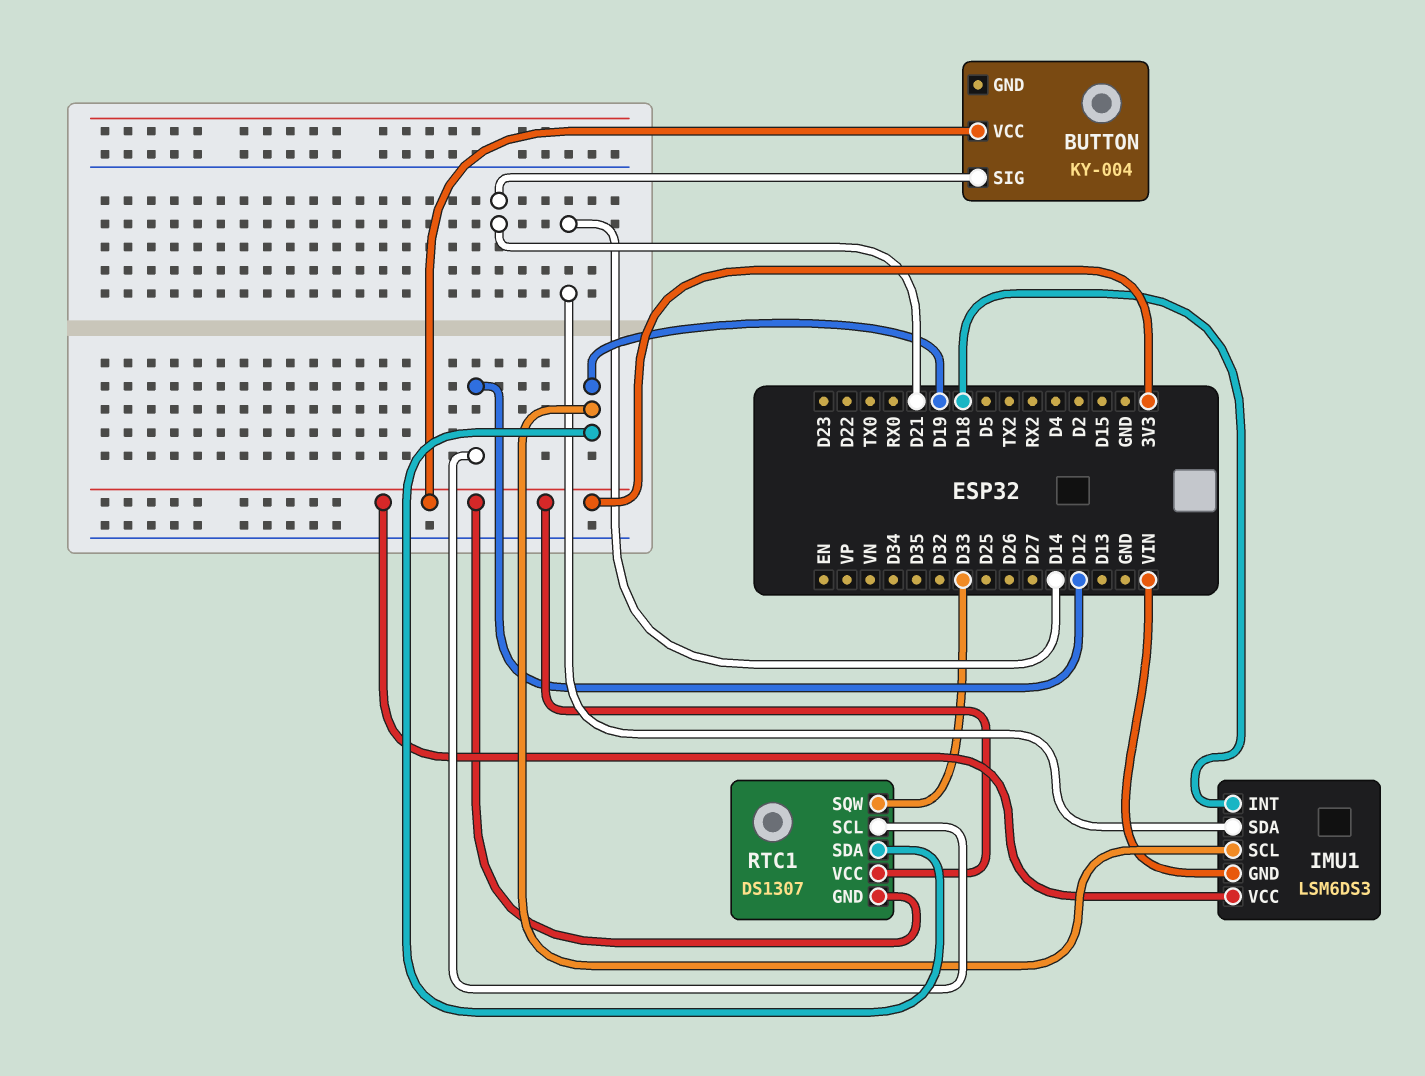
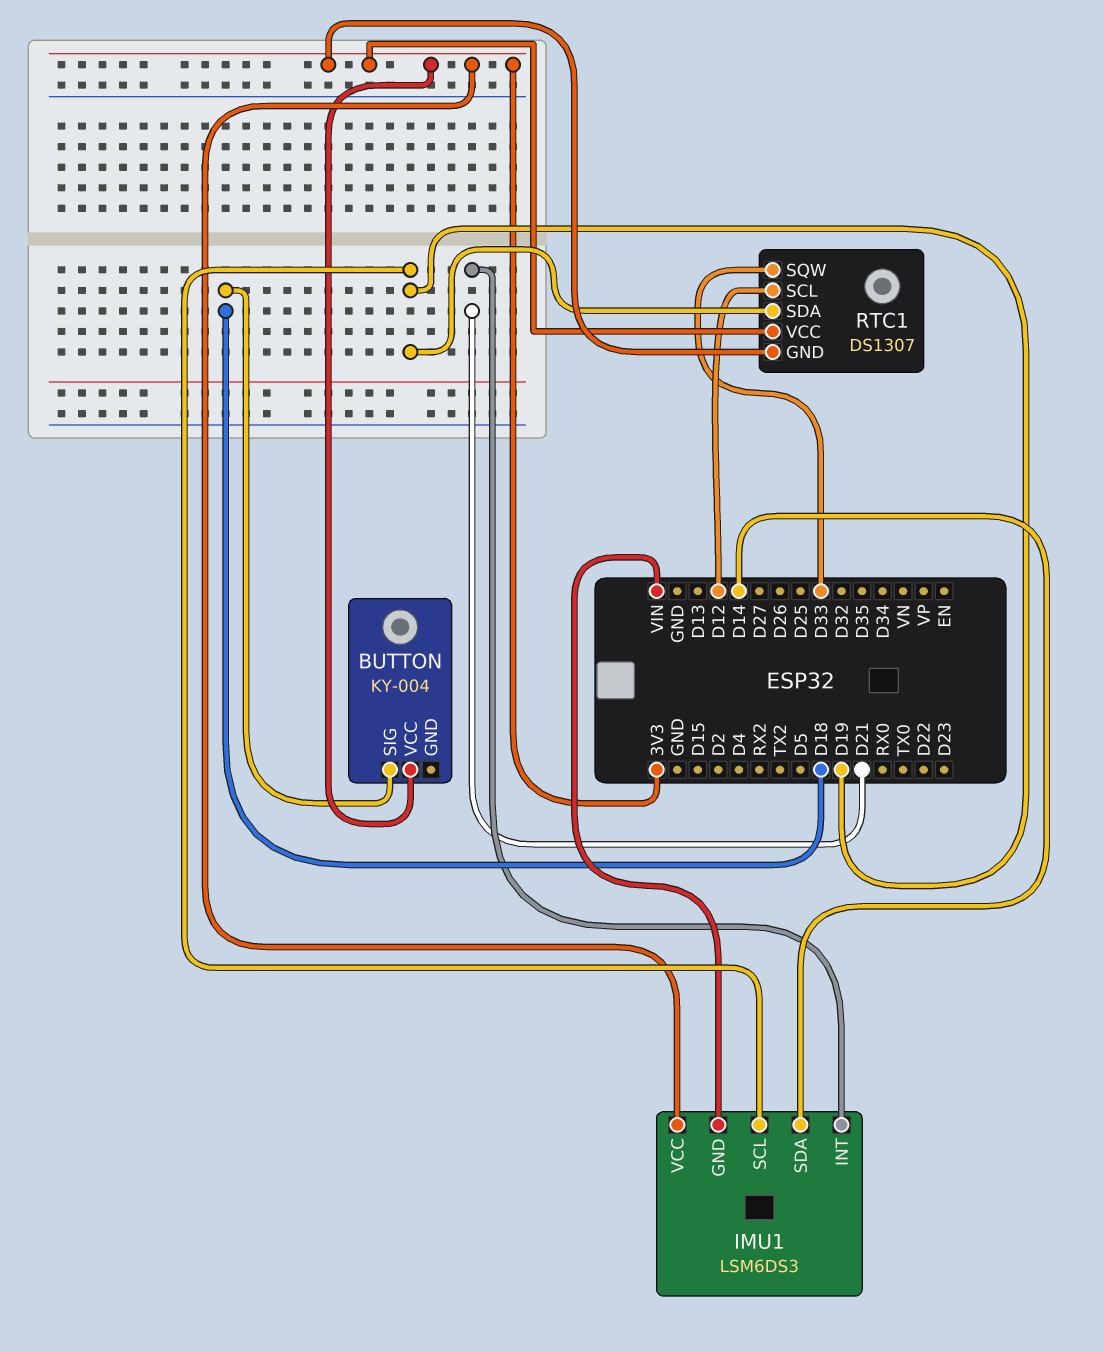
BUTTON pin SIG: D21 -> D18
IMU1 pin INT: D18 -> D21

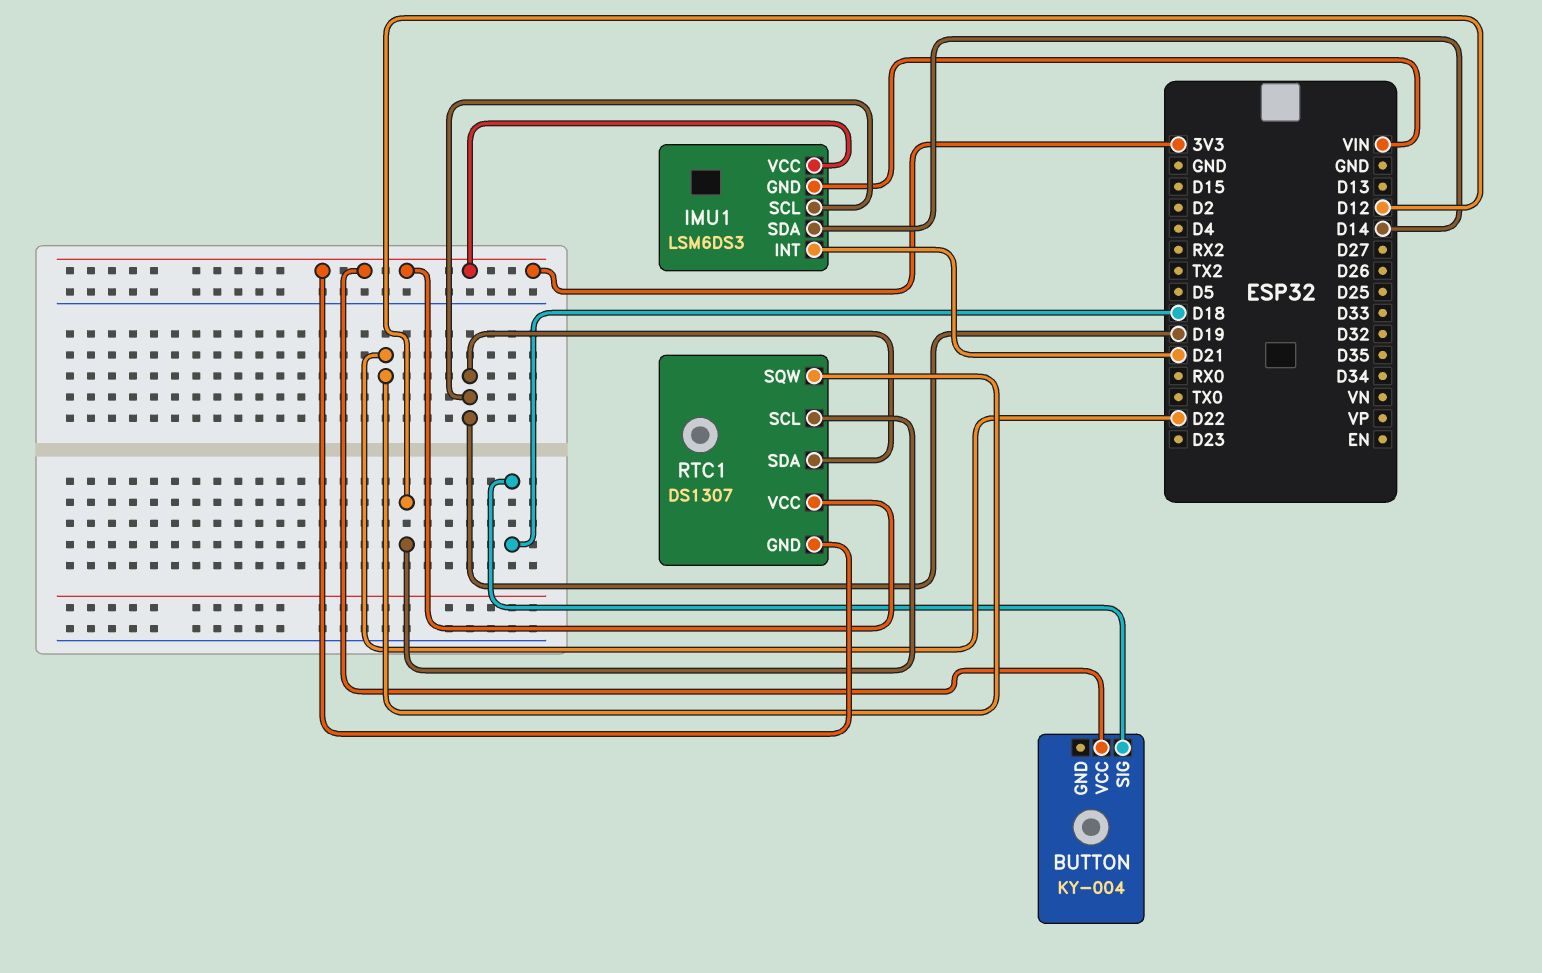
RTC1 pin SQW: D33 -> D22

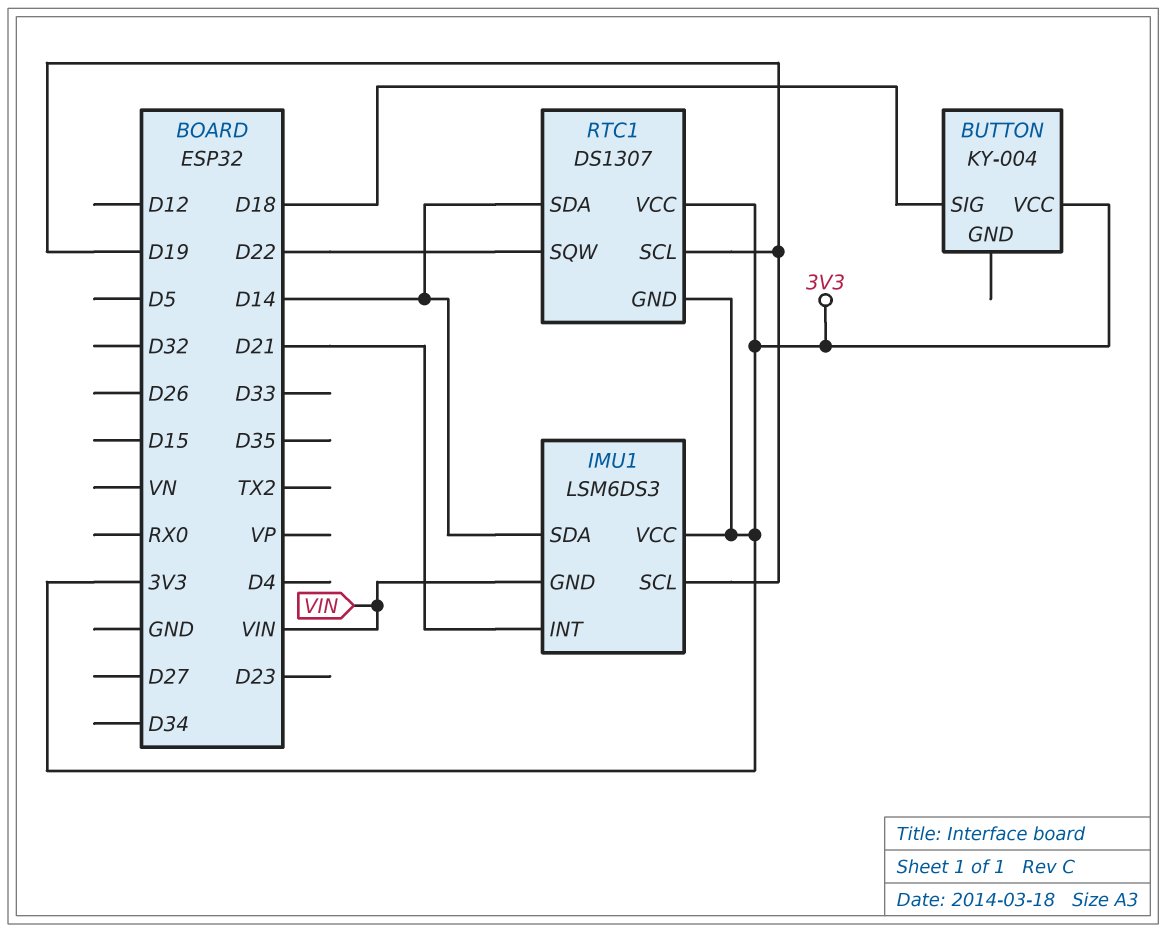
RTC1 pin SCL: D12 -> D19
RTC1 pin SDA: D19 -> D14

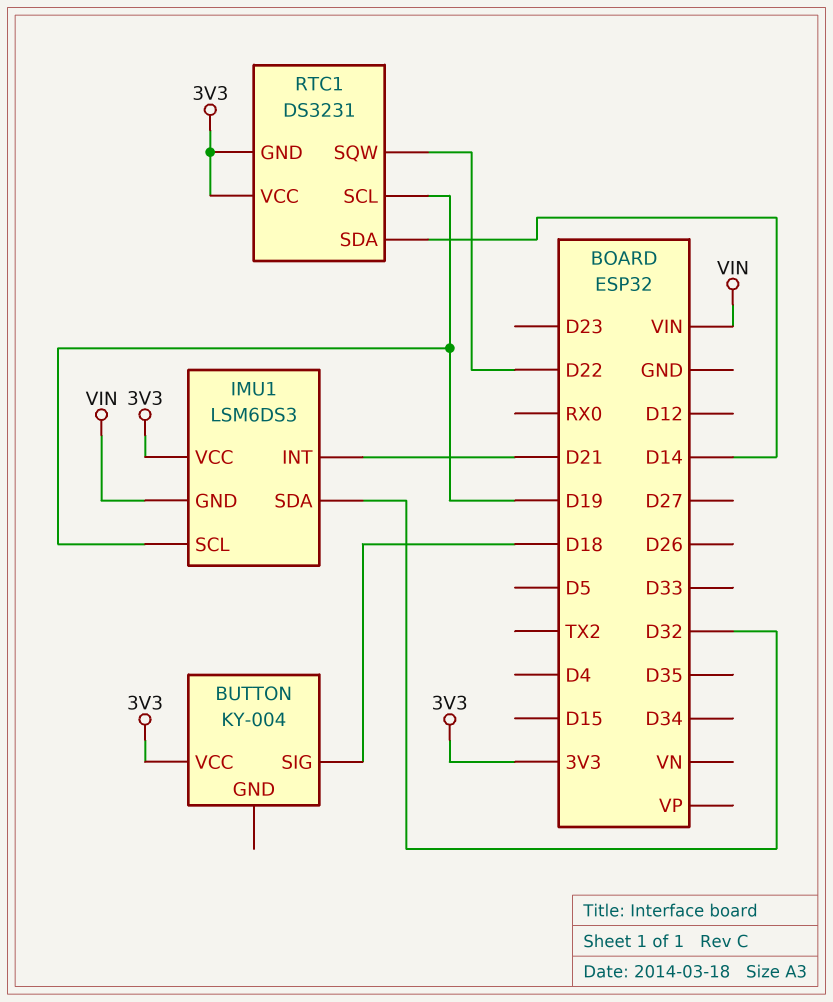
IMU1 pin SDA: D14 -> D32
RTC1: DS1307 -> DS3231

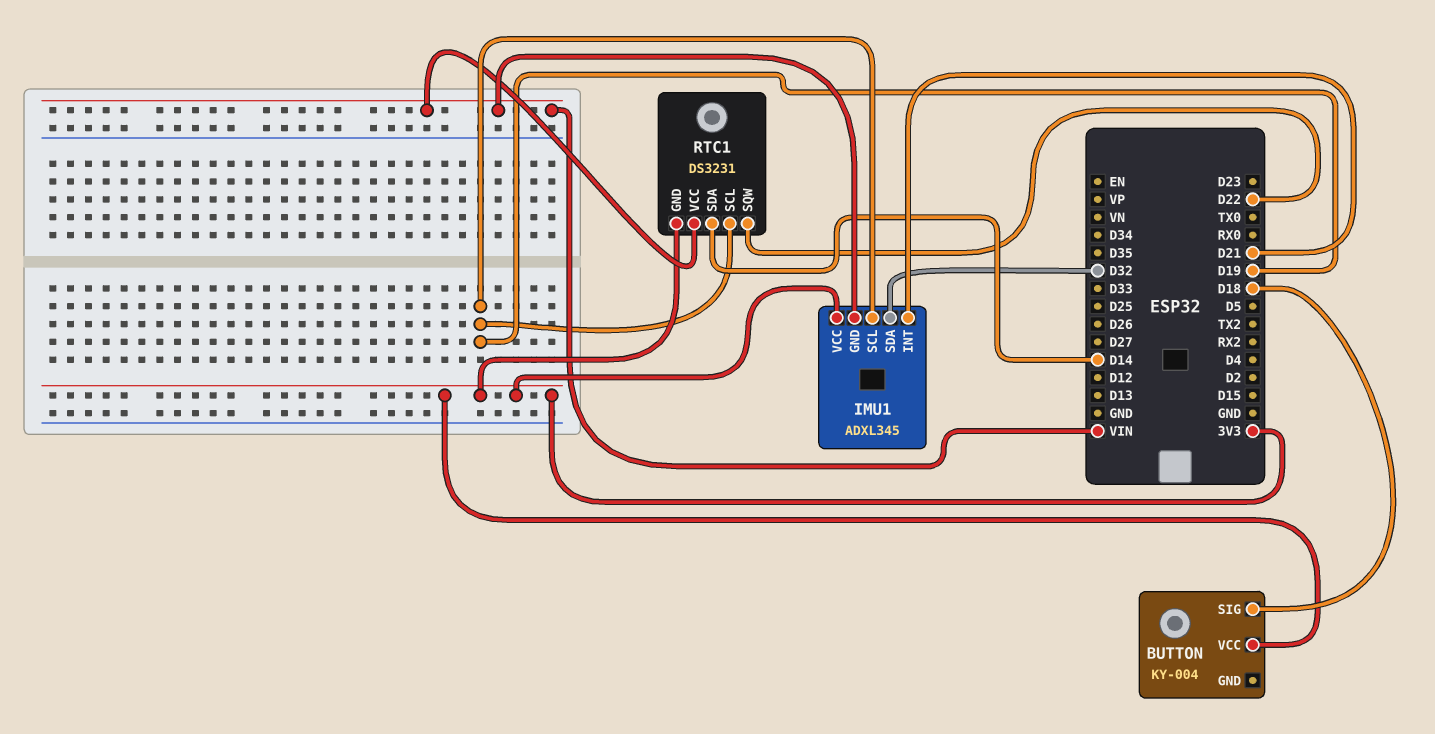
IMU1: LSM6DS3 -> ADXL345
RTC1 pin VCC: 3V3 -> VIN

